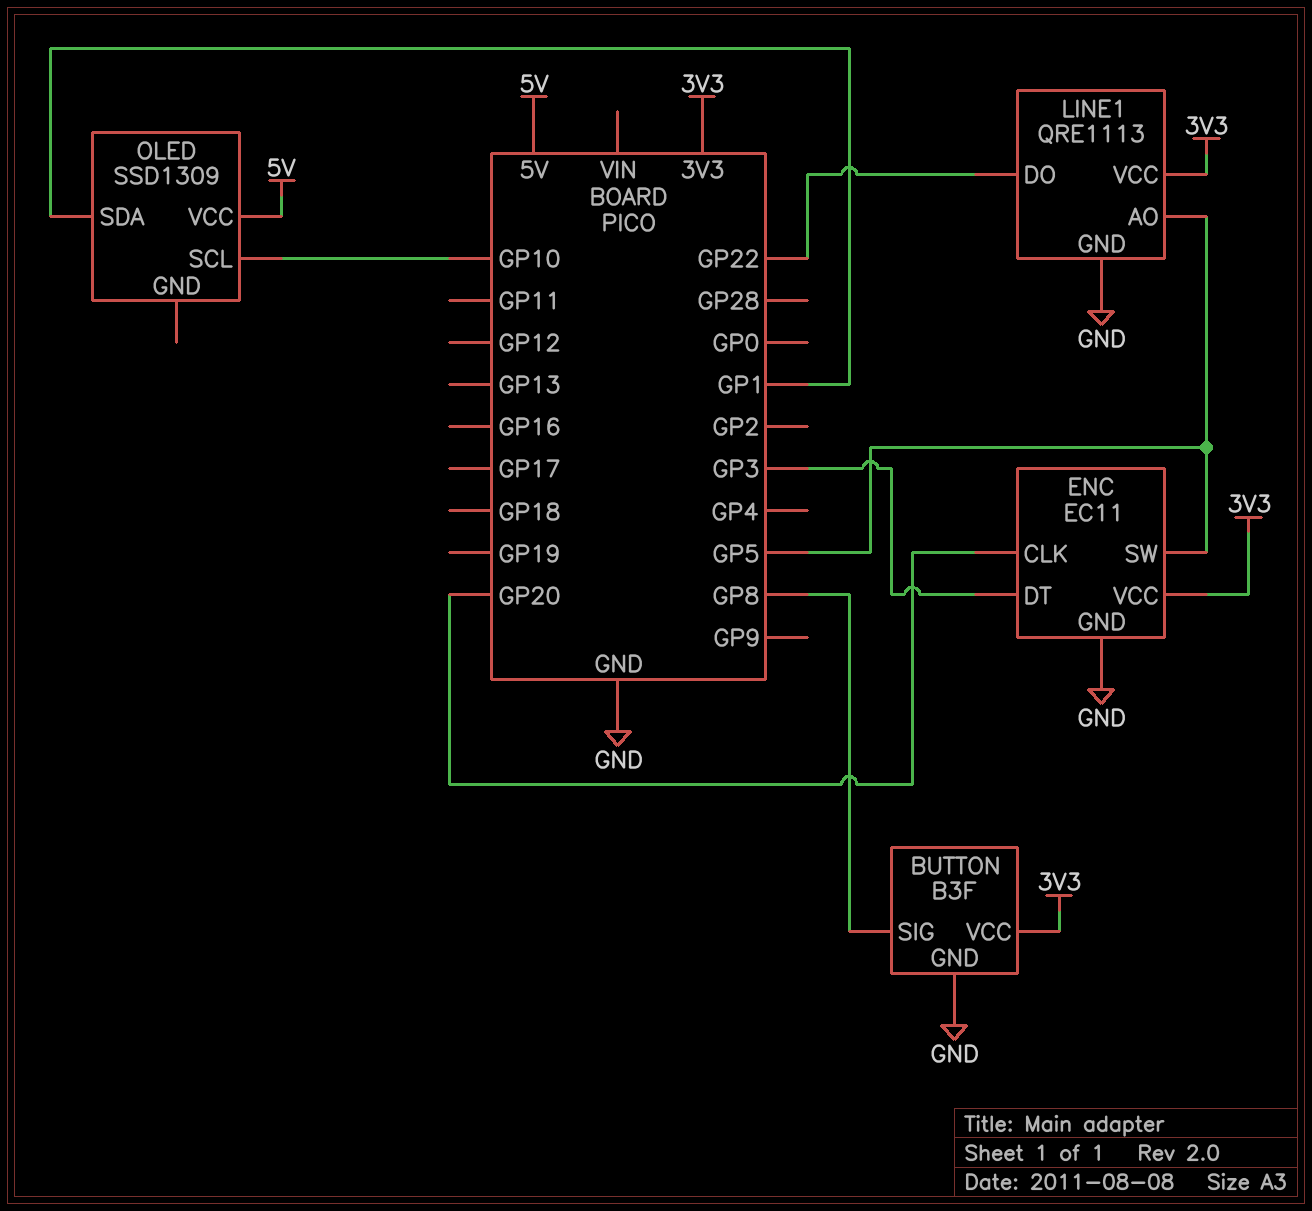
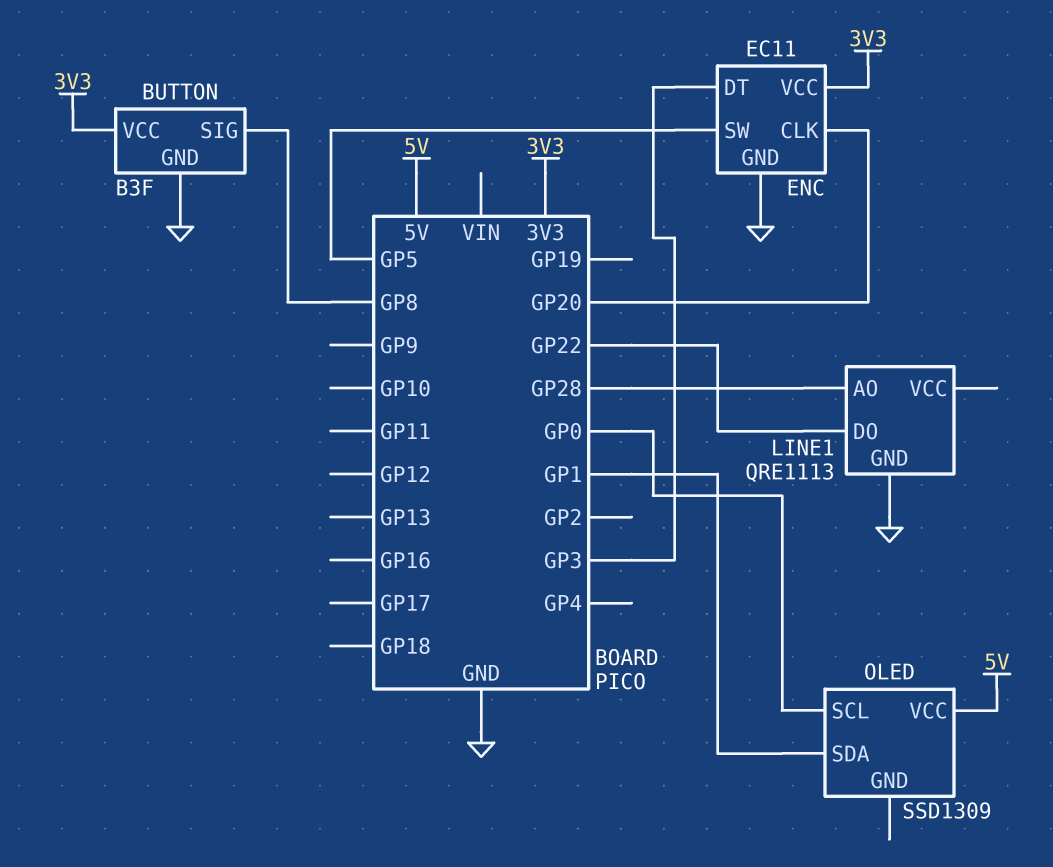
LINE1 pin AO: GP5 -> GP28
LINE1 pin VCC: 3V3 -> none
OLED pin SCL: GP10 -> GP0

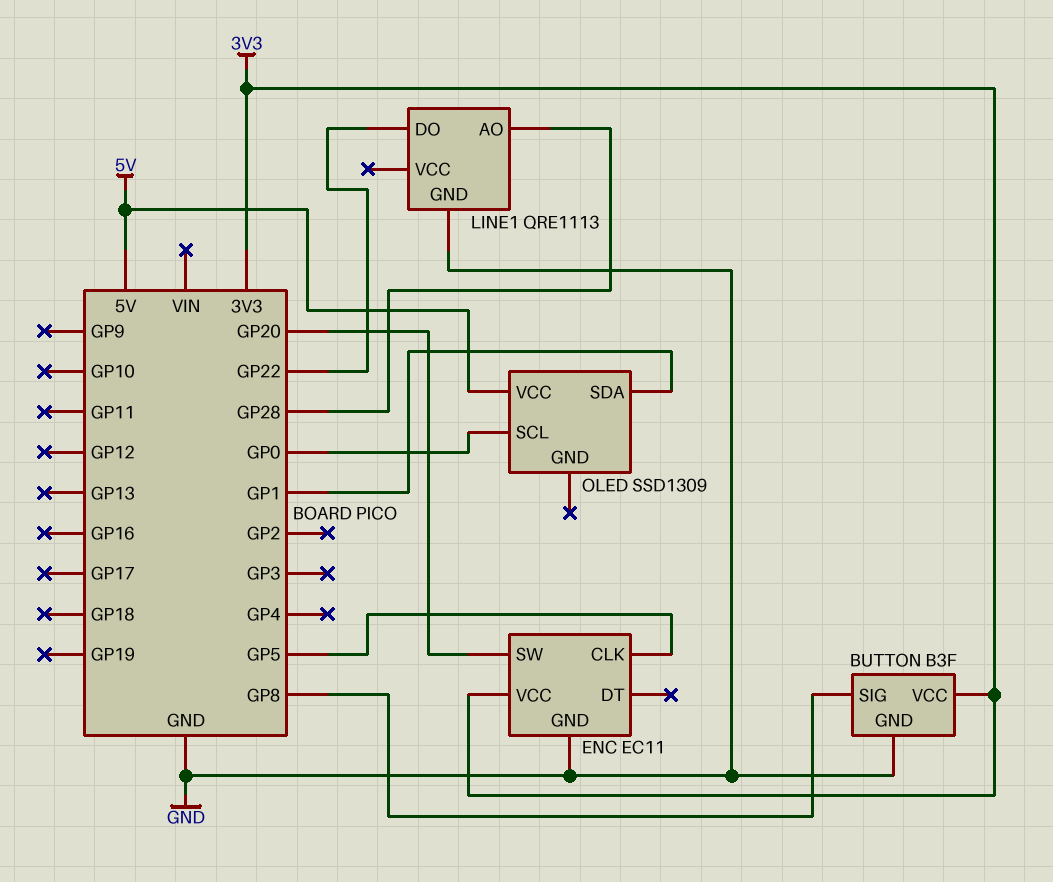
ENC pin CLK: GP20 -> GP5
ENC pin DT: GP3 -> none
ENC pin SW: GP5 -> GP20

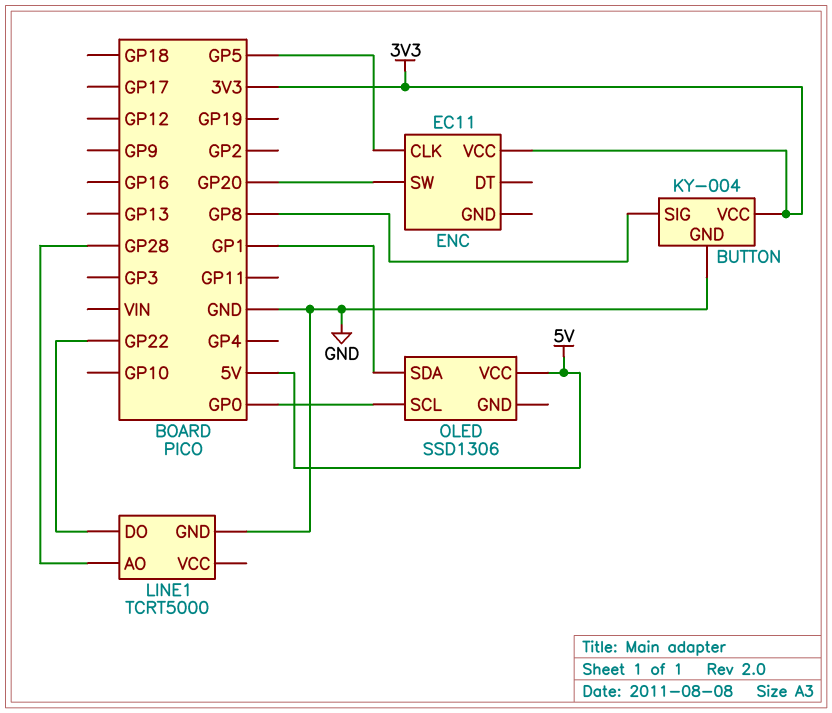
BUTTON: B3F -> KY-004
ENC pin GND: GND -> none
LINE1: QRE1113 -> TCRT5000
OLED: SSD1309 -> SSD1306

